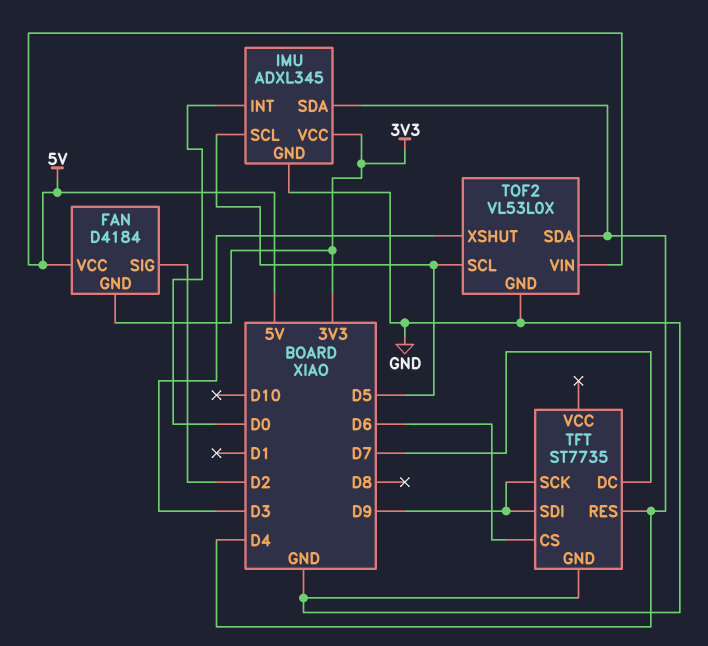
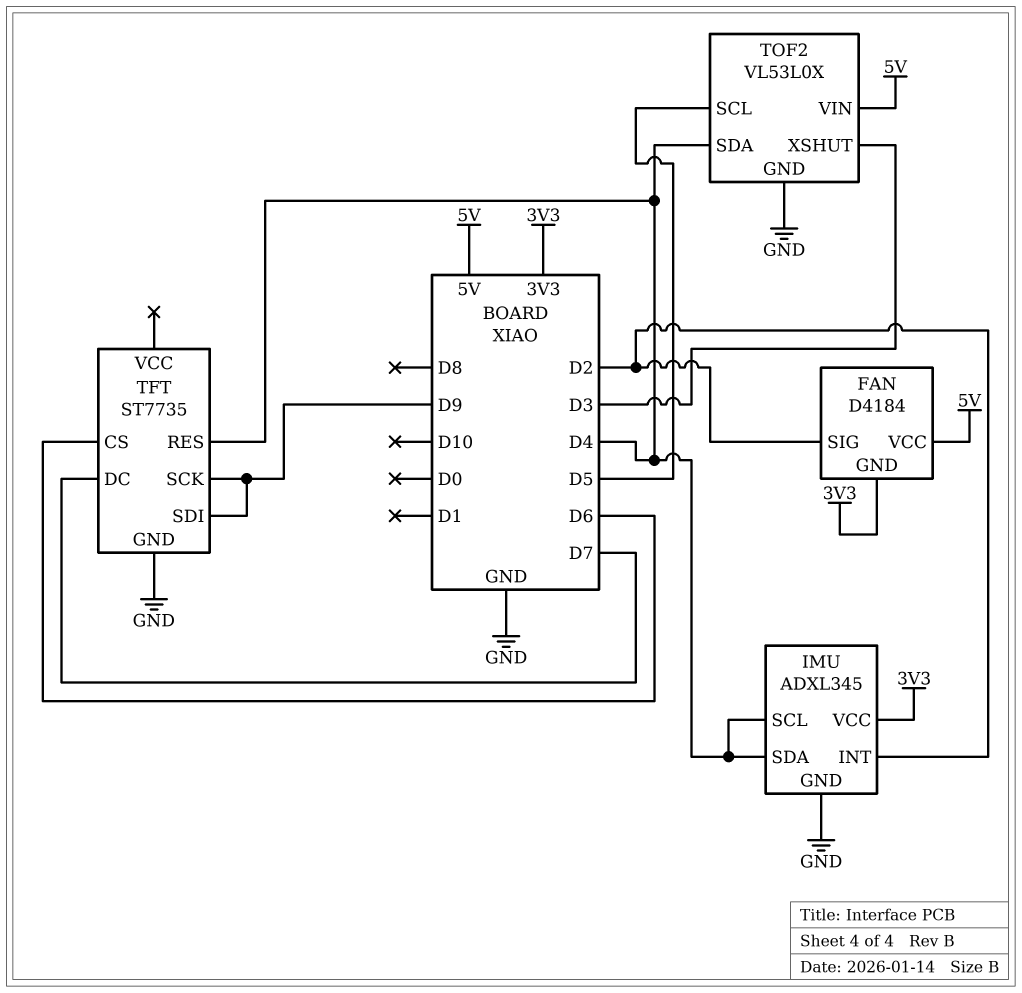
IMU pin INT: D0 -> D2
IMU pin SCL: D5 -> D4

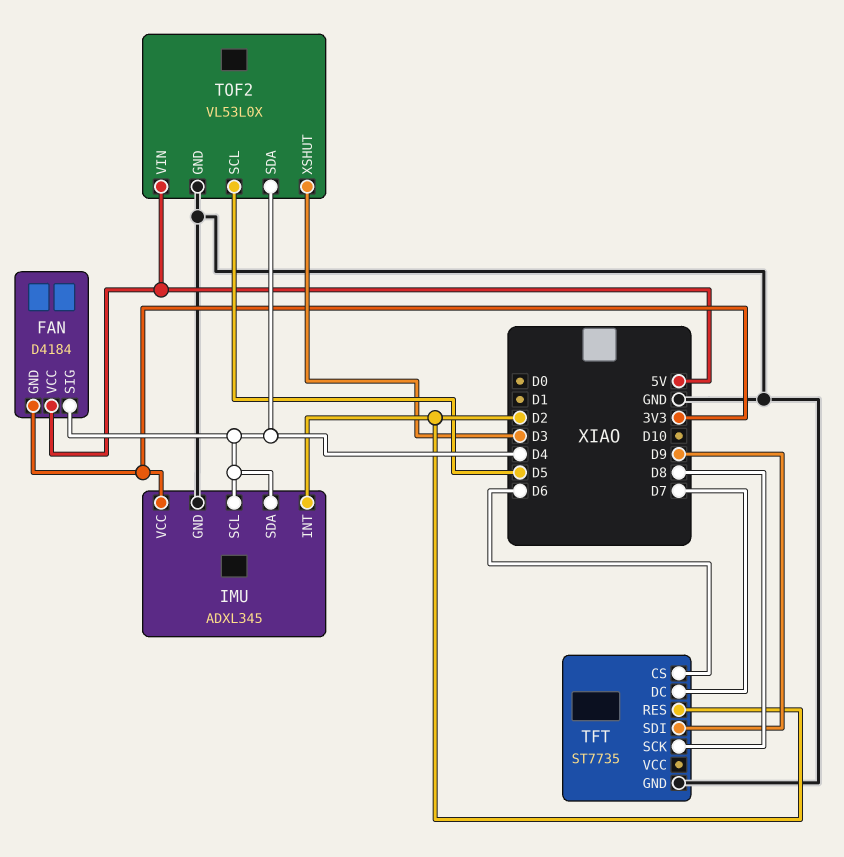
FAN pin SIG: D2 -> D4
TFT pin RES: D4 -> D2
TFT pin SCK: D9 -> D8

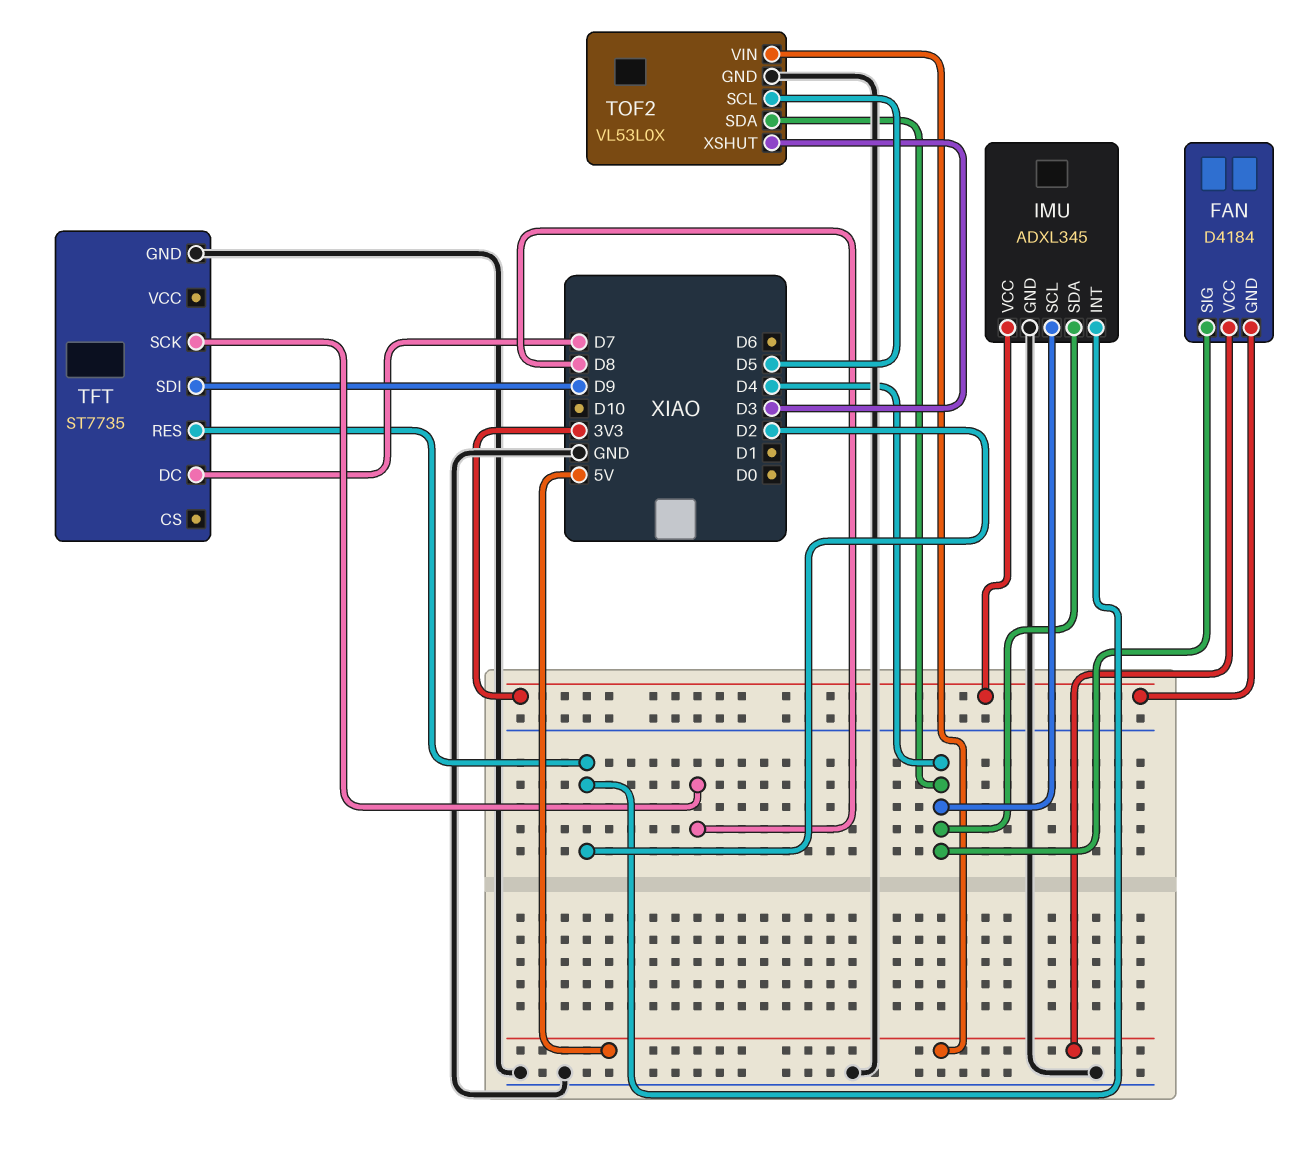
TFT pin CS: D6 -> none

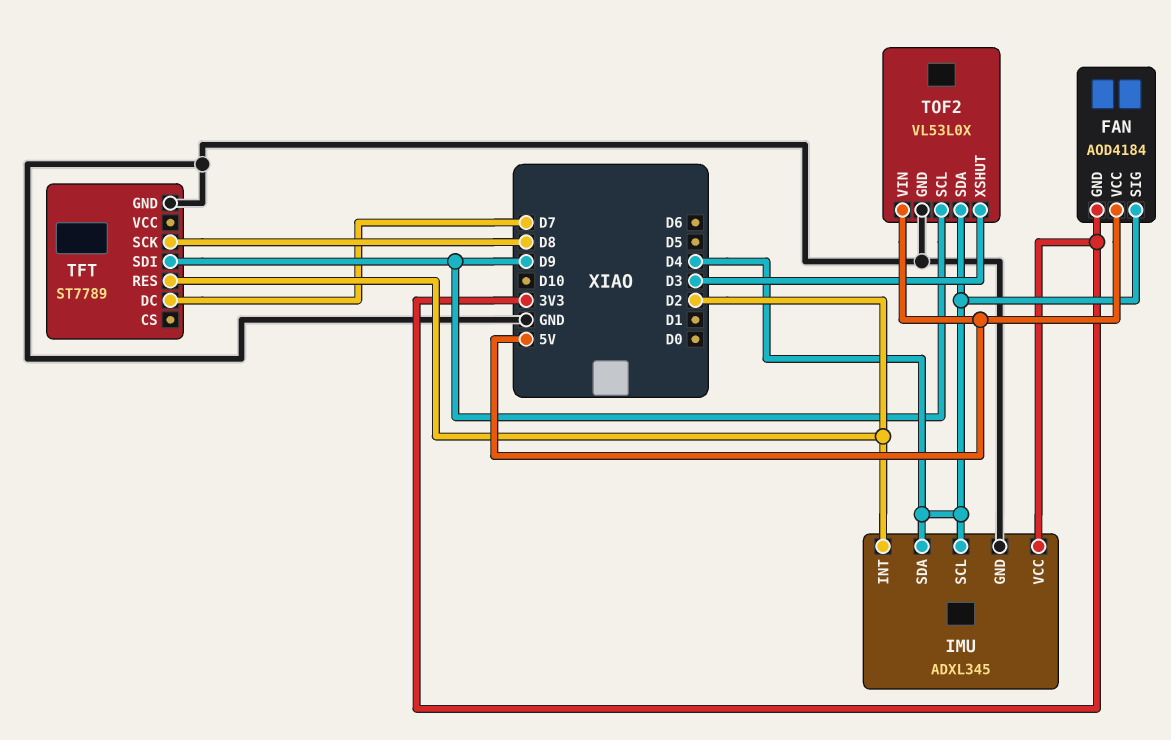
FAN: D4184 -> AOD4184
TFT: ST7735 -> ST7789
TOF2 pin SCL: D5 -> D9

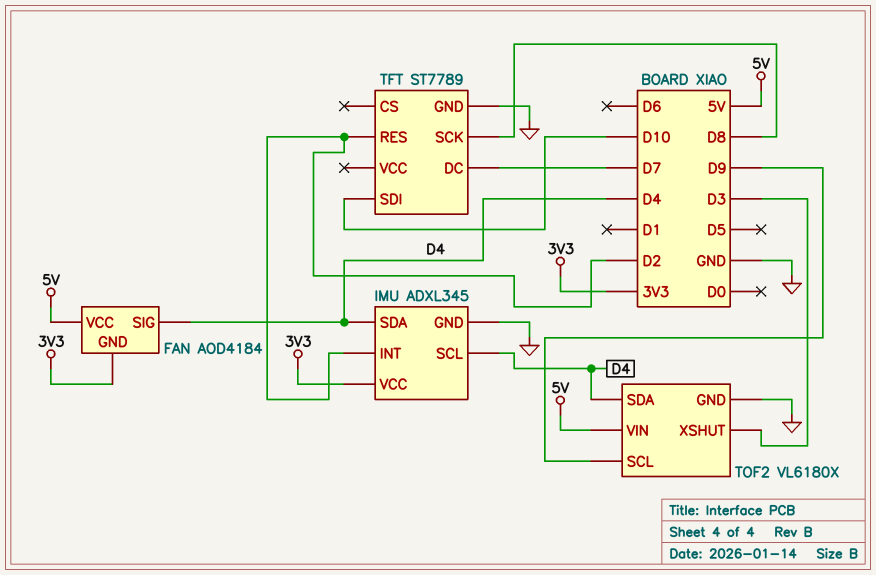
TFT pin SDI: D9 -> D10
TOF2: VL53L0X -> VL6180X

